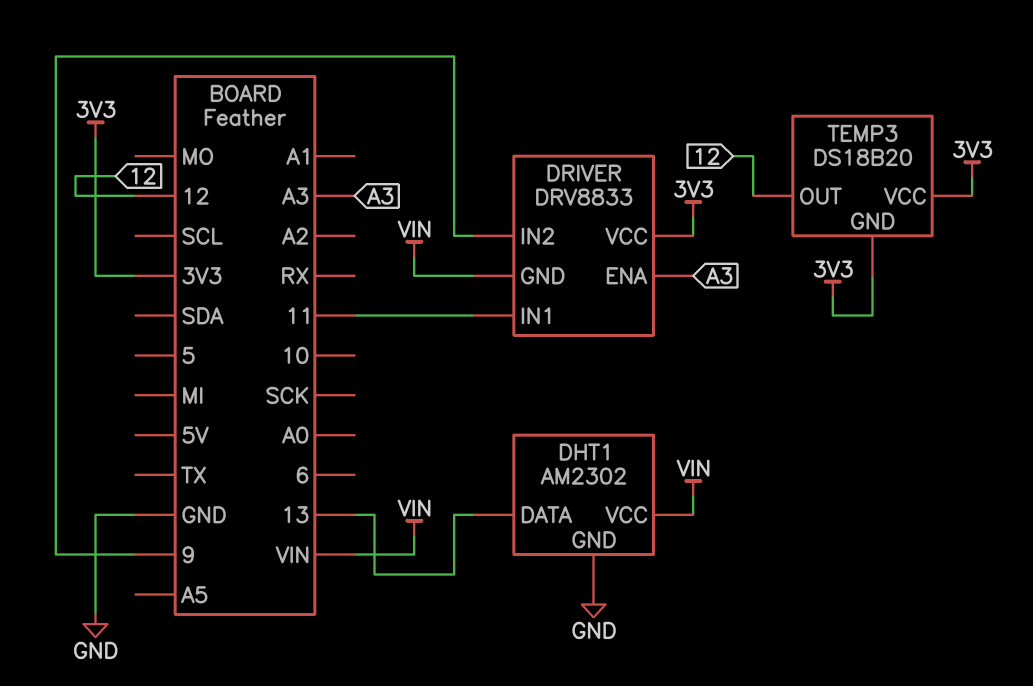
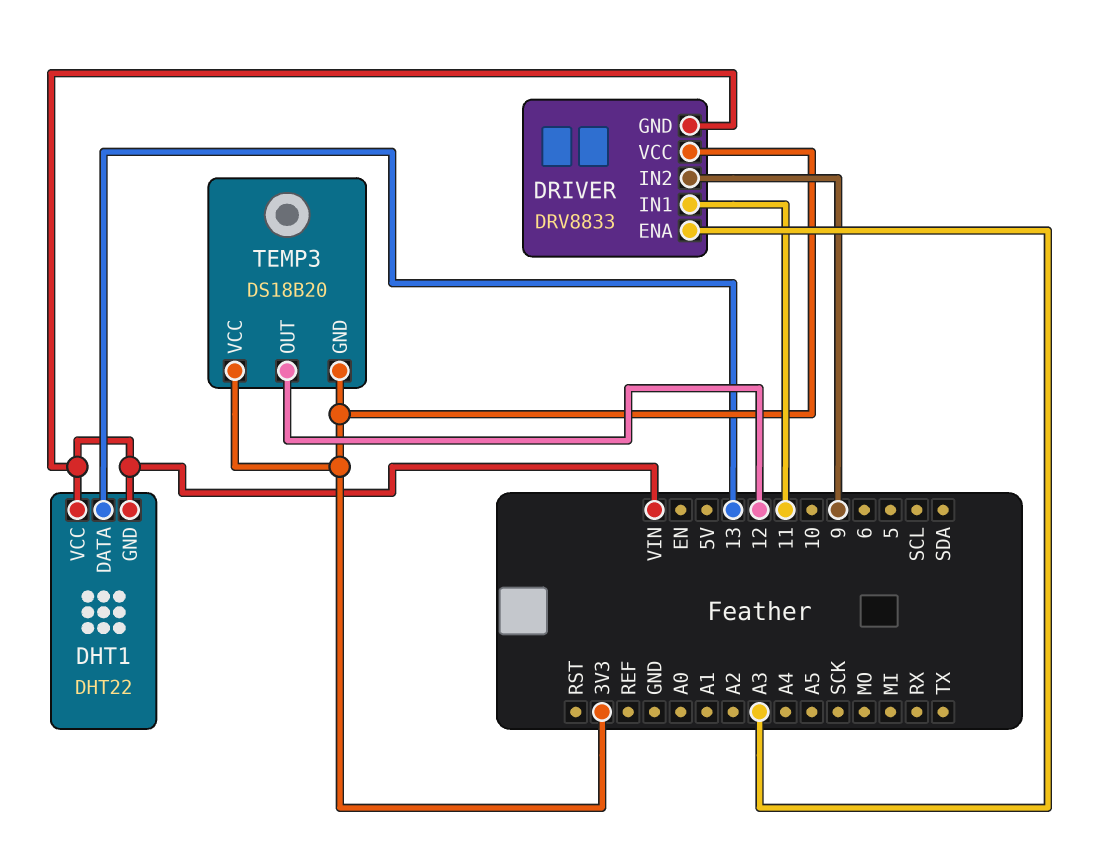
DHT1: AM2302 -> DHT22
DHT1 pin GND: GND -> VIN

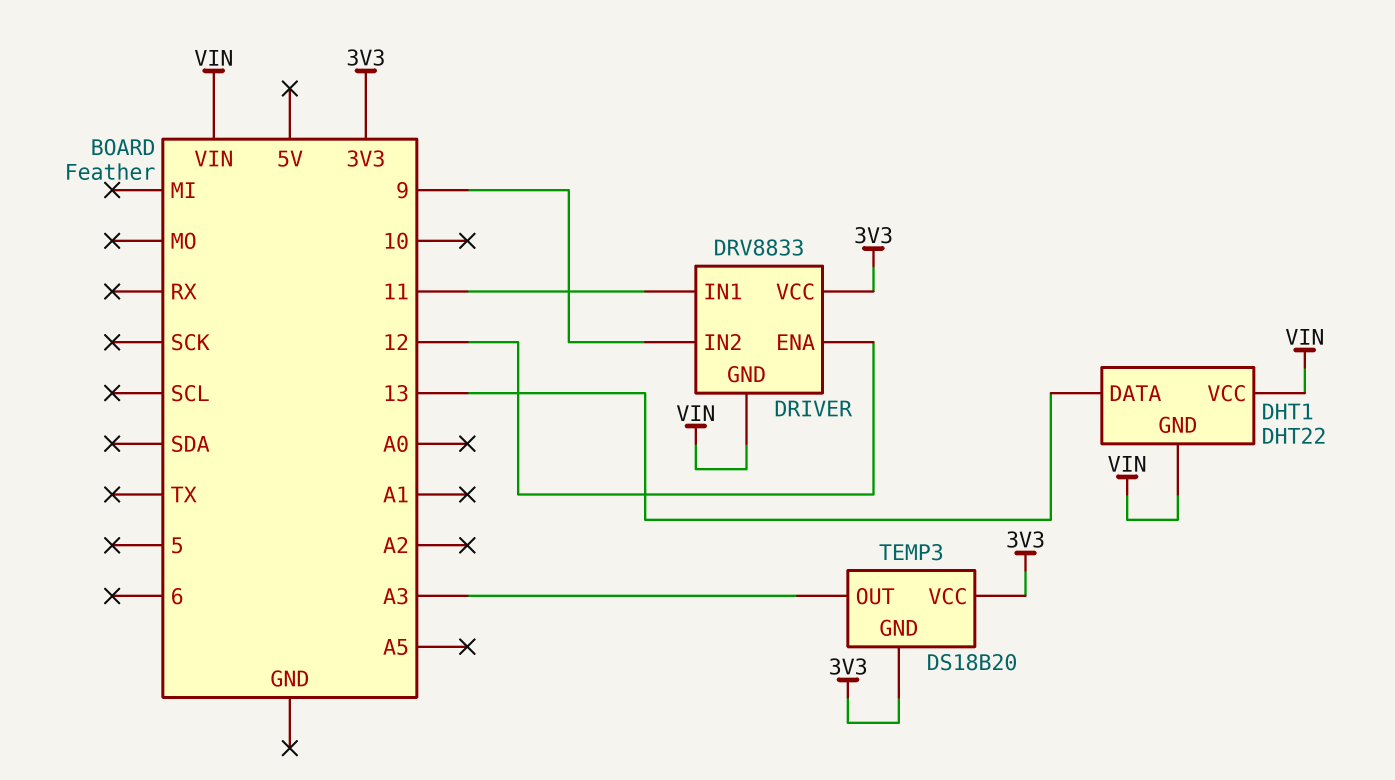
DRIVER pin ENA: A3 -> 12
TEMP3 pin OUT: 12 -> A3

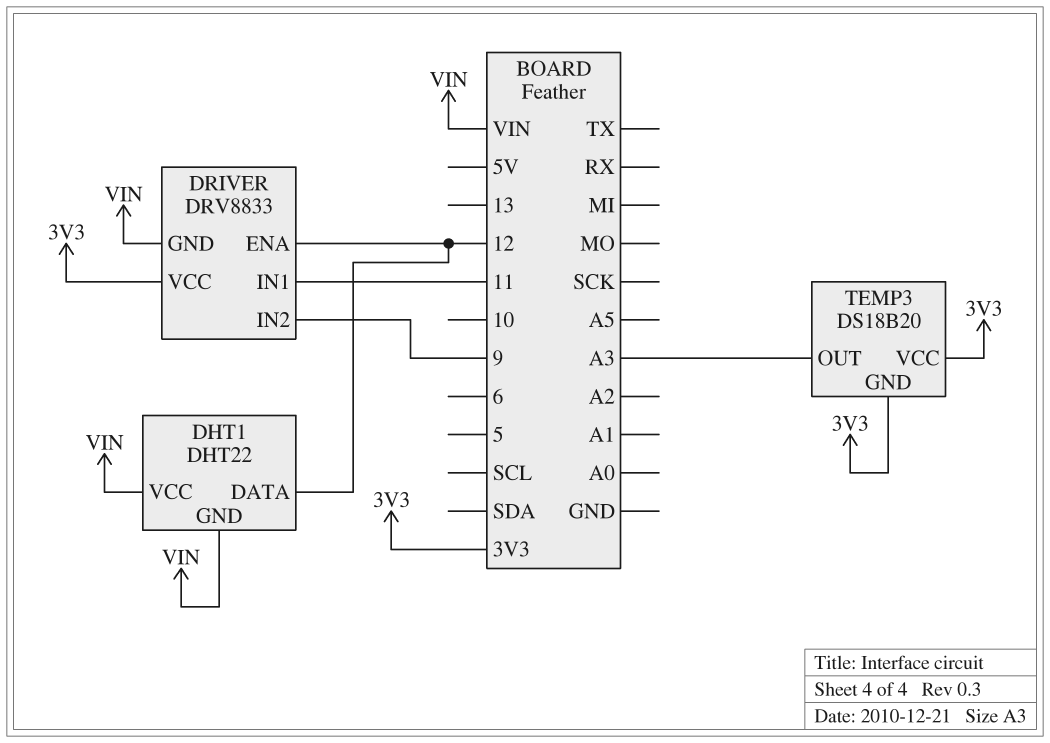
DHT1 pin DATA: 13 -> 12

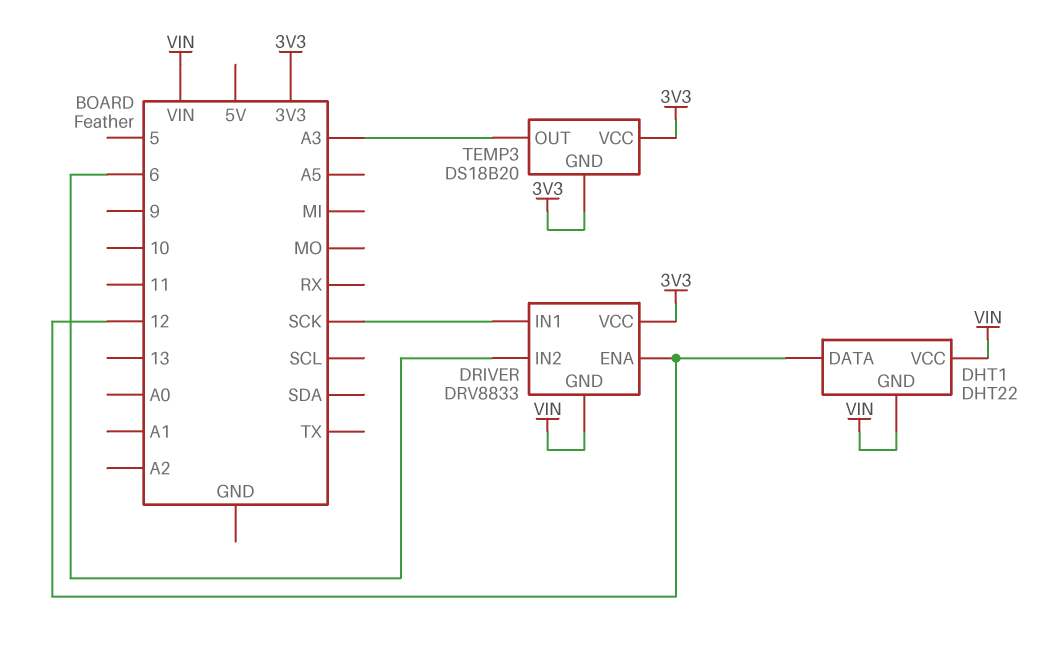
DRIVER pin IN1: 11 -> SCK
DRIVER pin IN2: 9 -> 6

